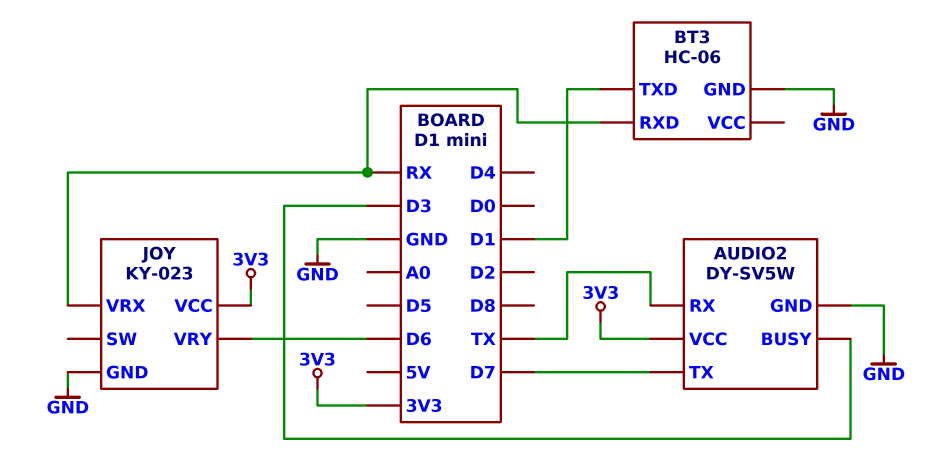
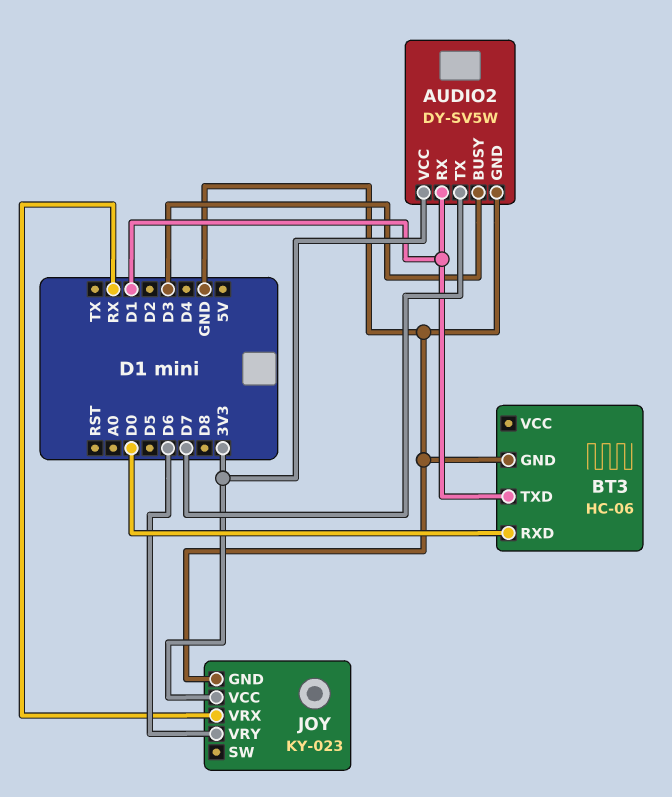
AUDIO2 pin RX: TX -> D1
BT3 pin RXD: RX -> D0

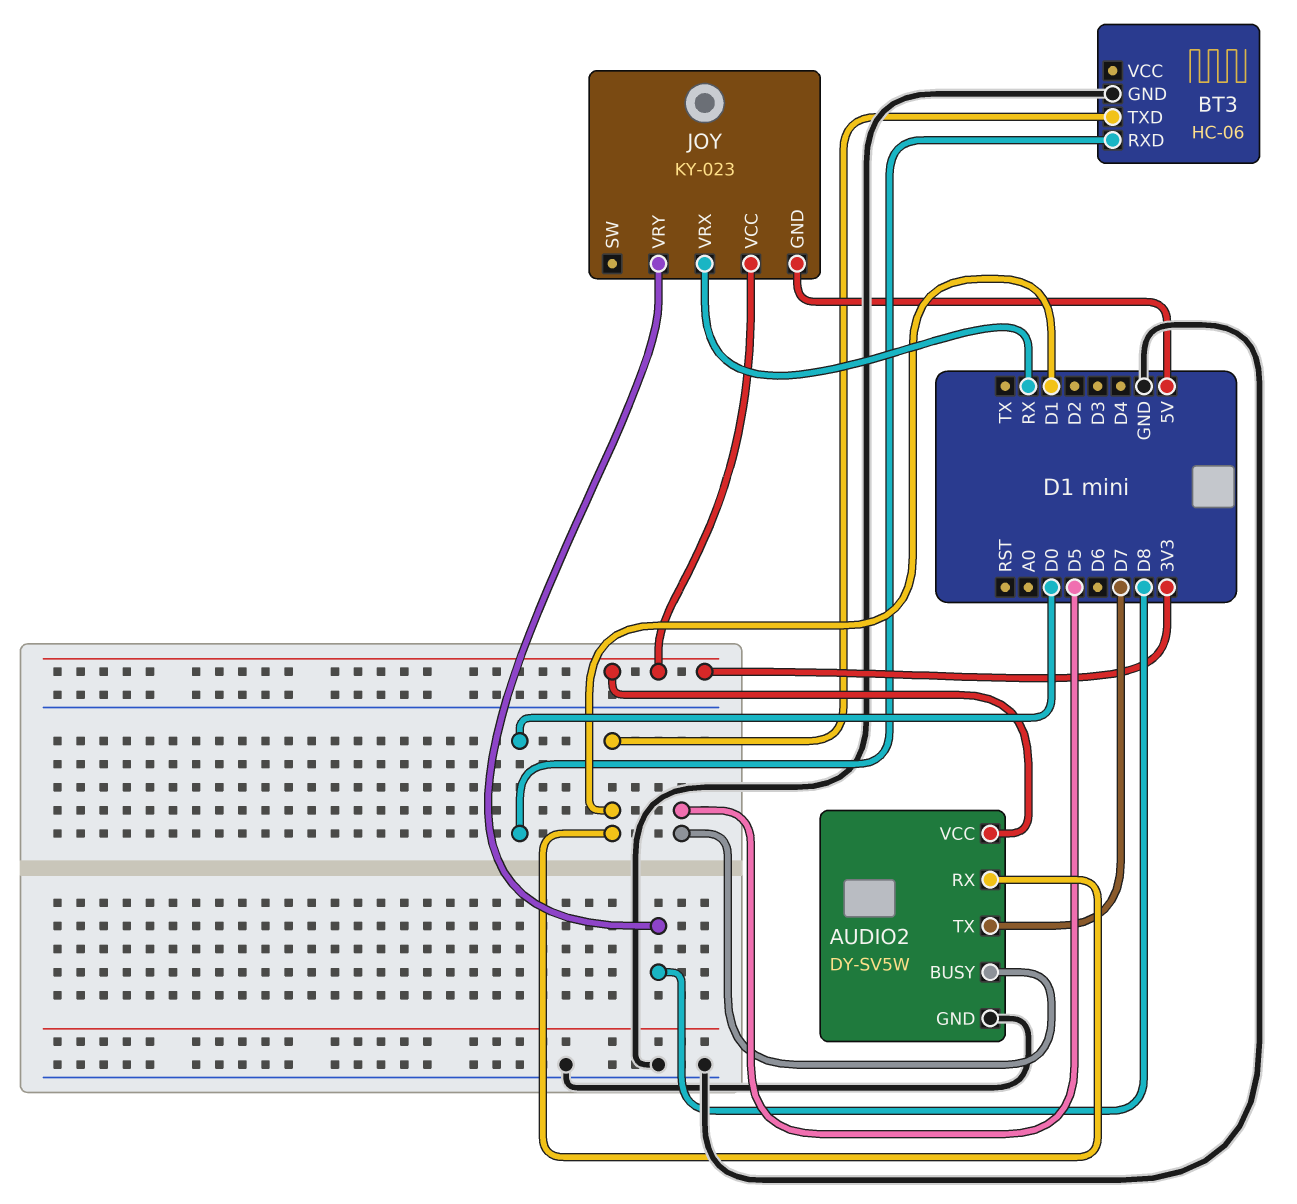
AUDIO2 pin BUSY: D3 -> D5
JOY pin GND: GND -> 5V
JOY pin VRY: D6 -> D8

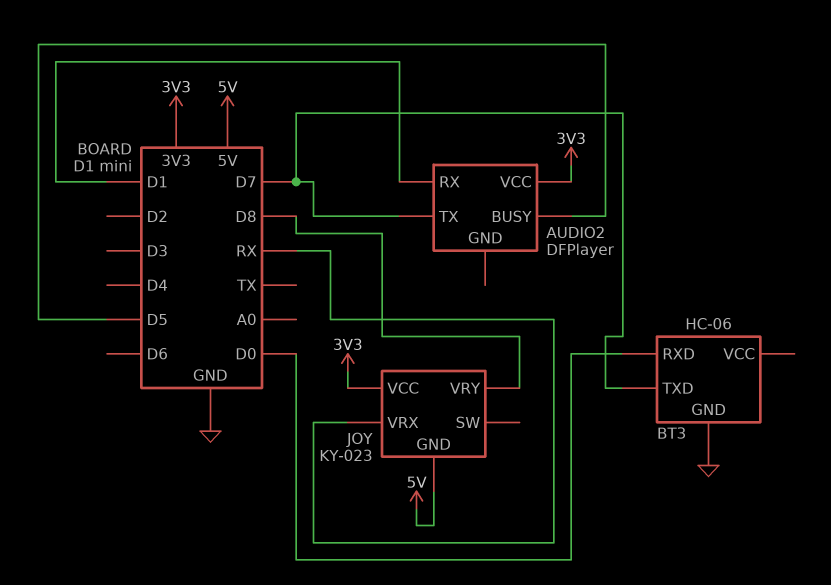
AUDIO2: DY-SV5W -> DFPlayer
AUDIO2 pin GND: GND -> none
BT3 pin TXD: D1 -> D7

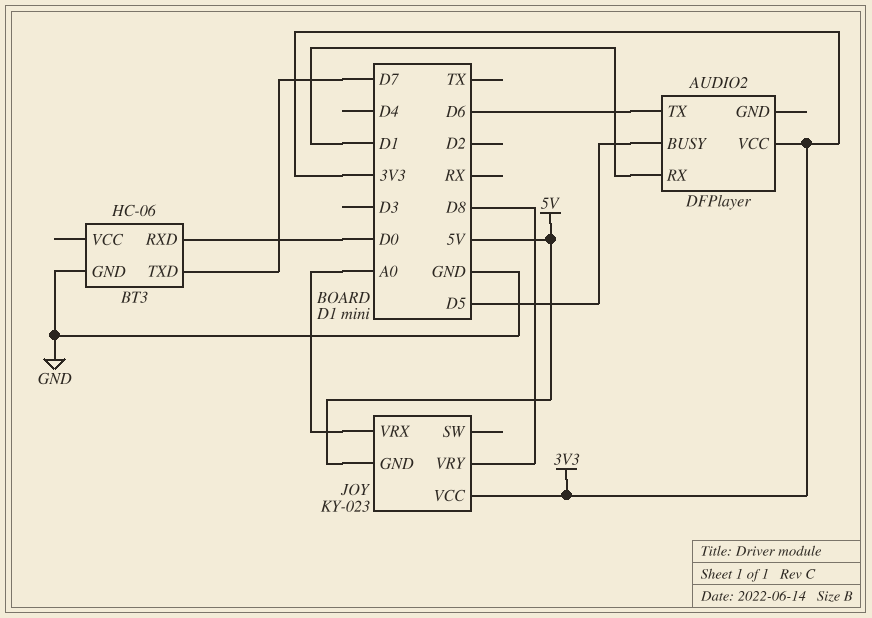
AUDIO2 pin TX: D7 -> D6
JOY pin VRX: RX -> A0

